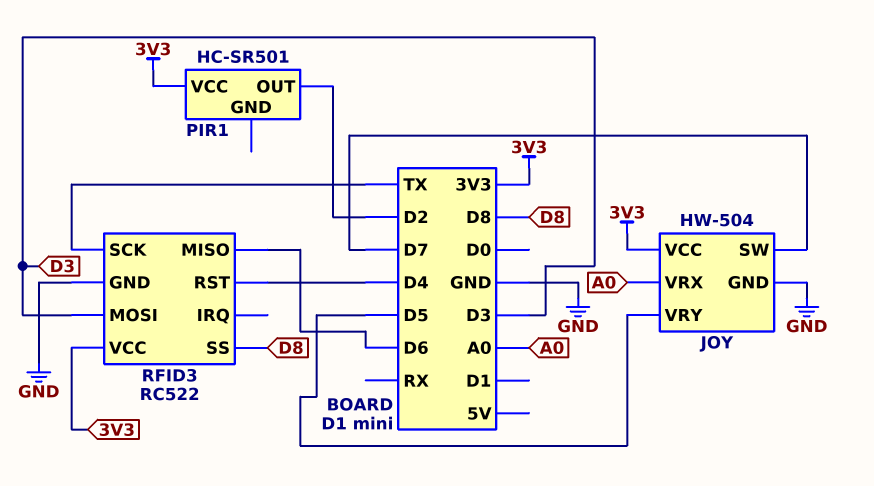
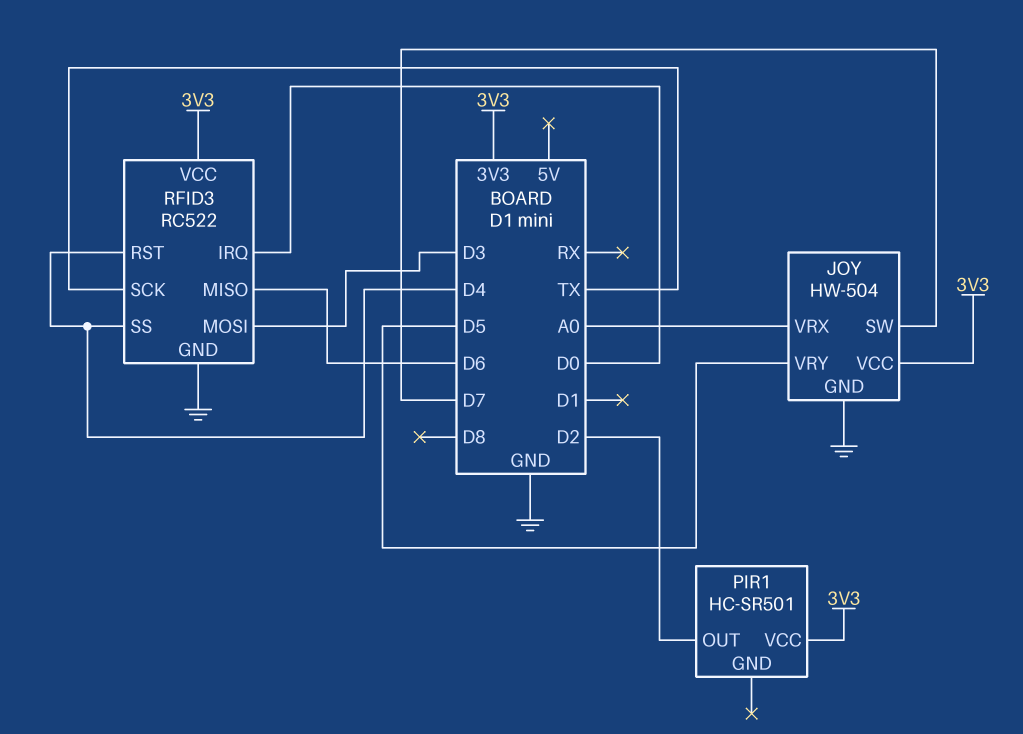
RFID3 pin IRQ: none -> D0
RFID3 pin SS: D8 -> D4

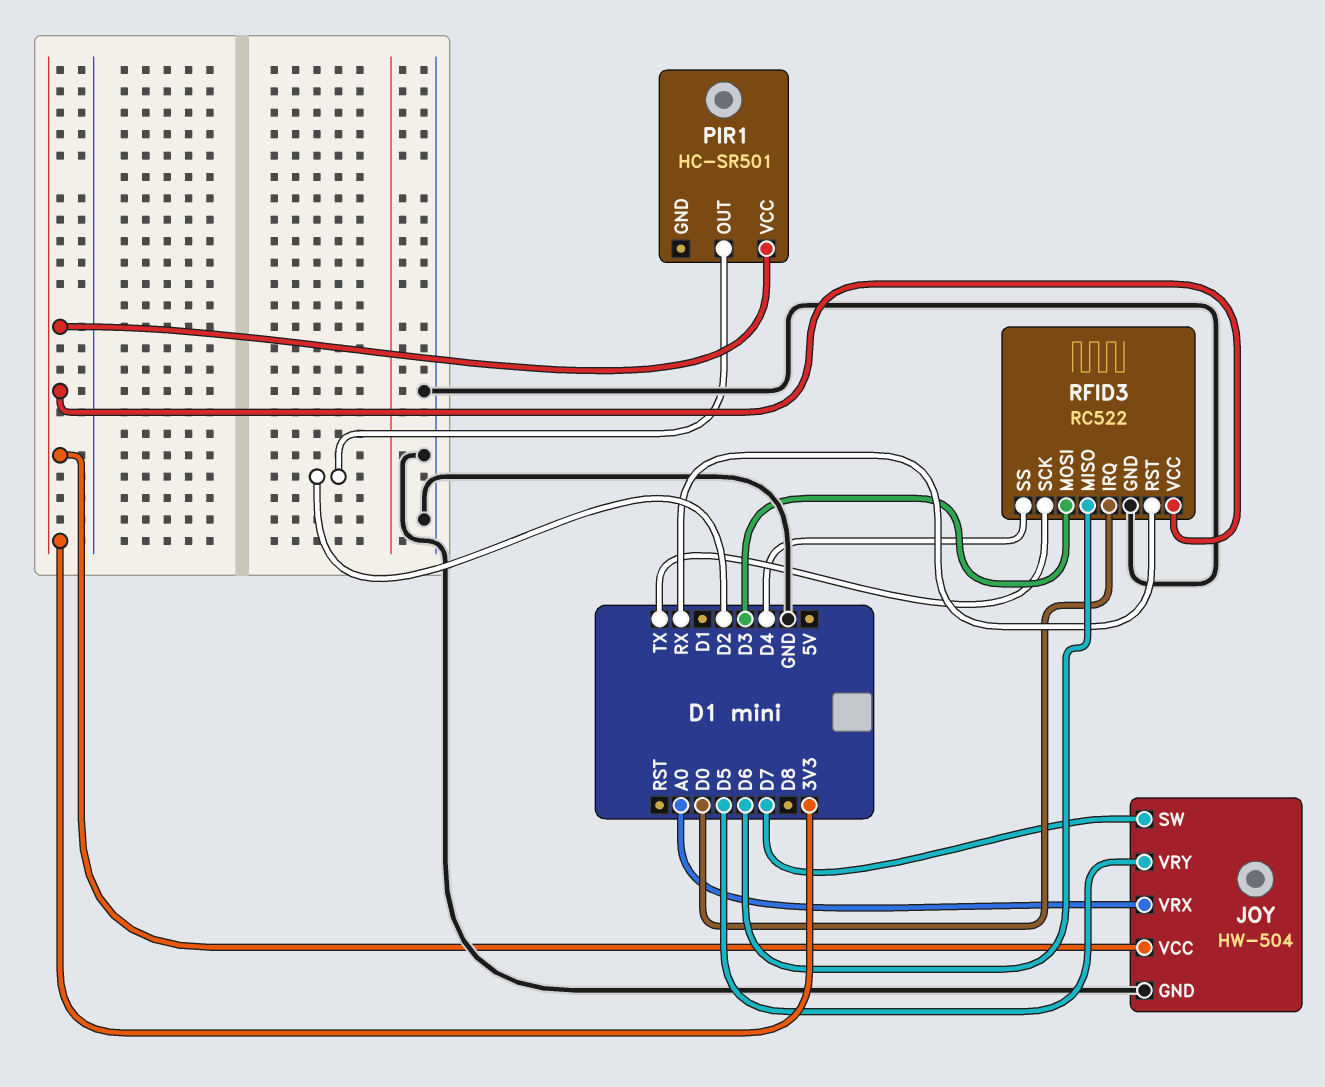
RFID3 pin RST: D4 -> RX

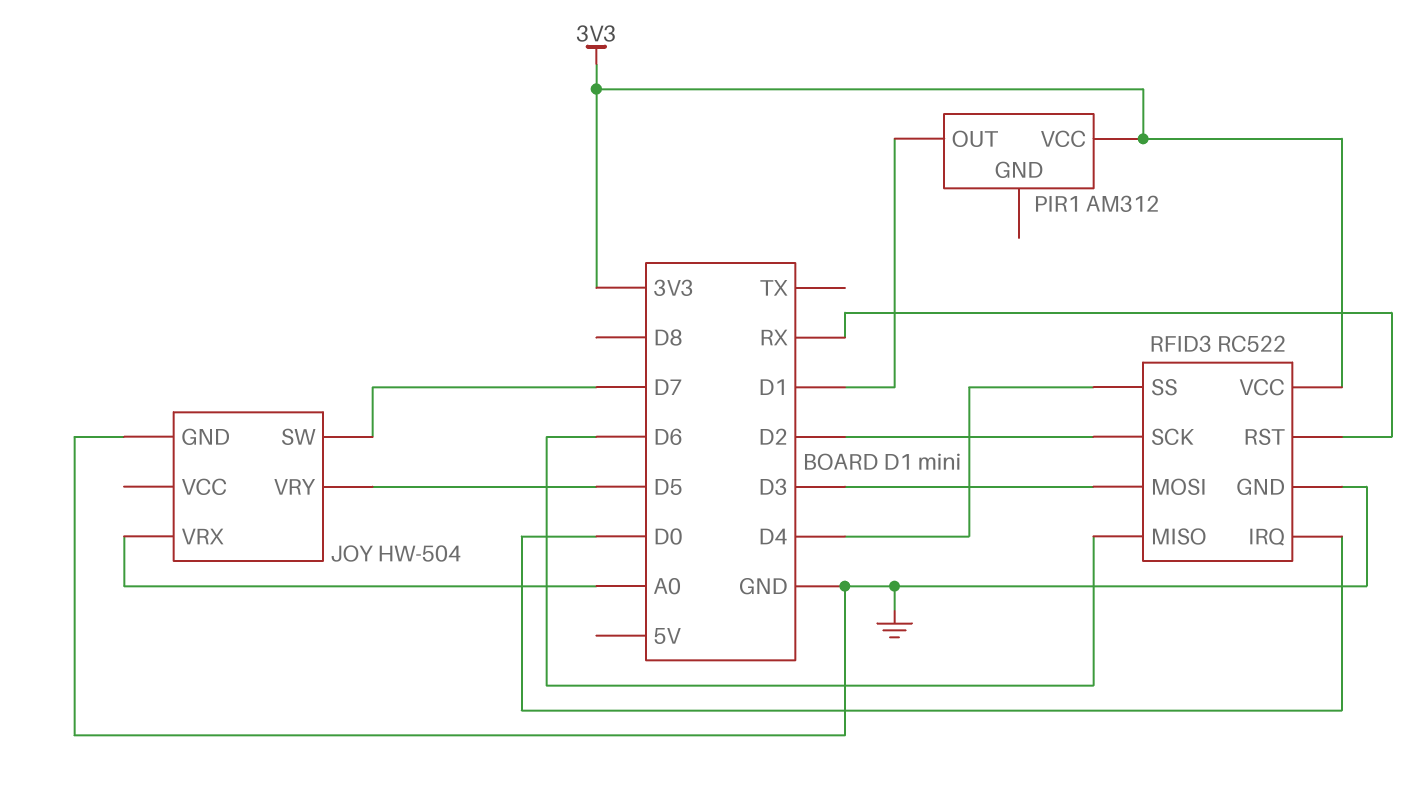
JOY pin VCC: 3V3 -> none
PIR1: HC-SR501 -> AM312
PIR1 pin OUT: D2 -> D1
RFID3 pin SCK: TX -> D2

